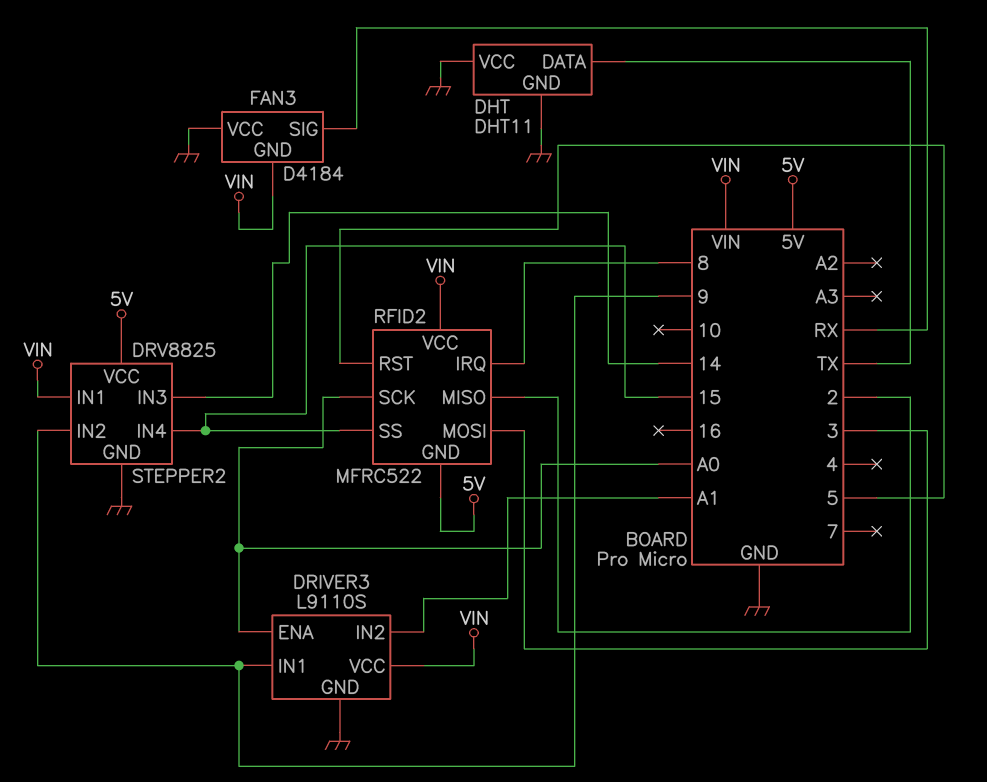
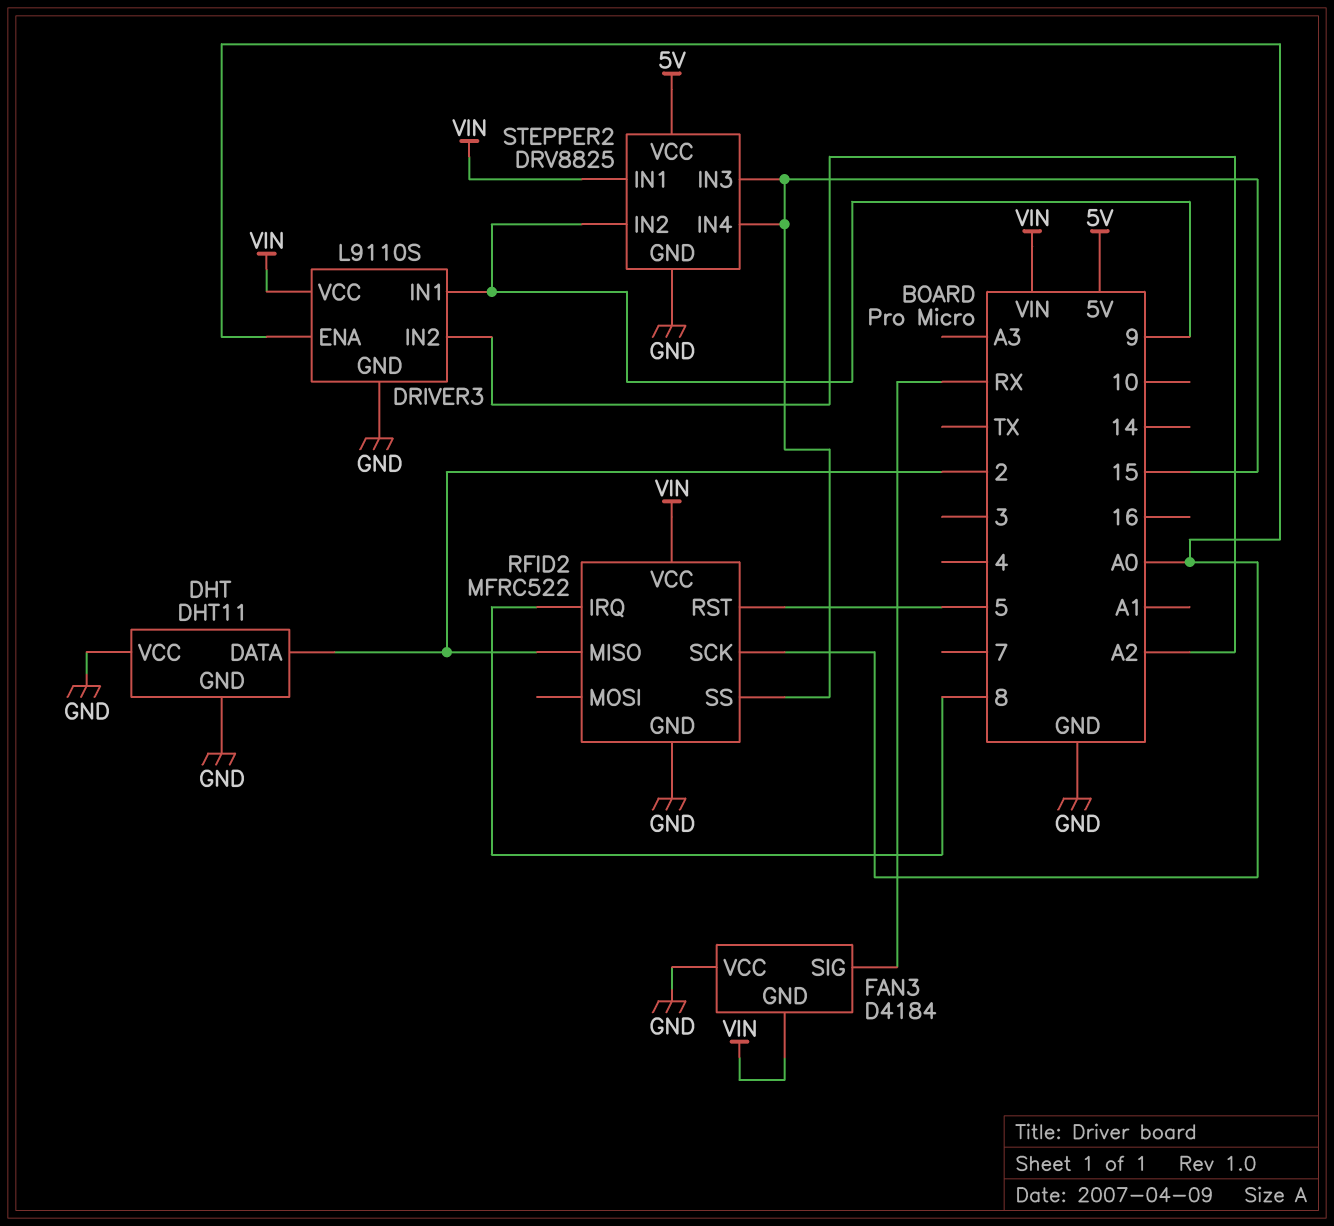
DHT pin DATA: TX -> 2
DRIVER3 pin IN2: A1 -> A2
RFID2 pin GND: 5V -> GND
RFID2 pin MOSI: 3 -> none
STEPPER2 pin IN3: 14 -> 15

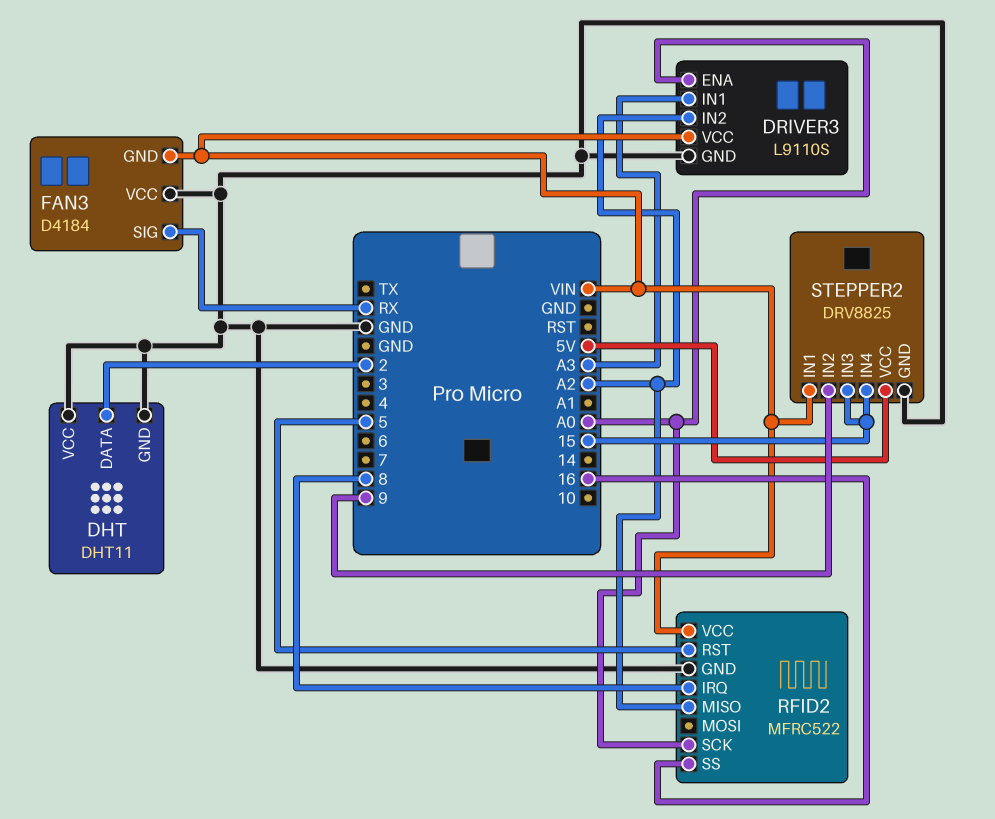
DRIVER3 pin IN1: 9 -> A3
RFID2 pin MISO: 2 -> A2
RFID2 pin SS: 15 -> 16

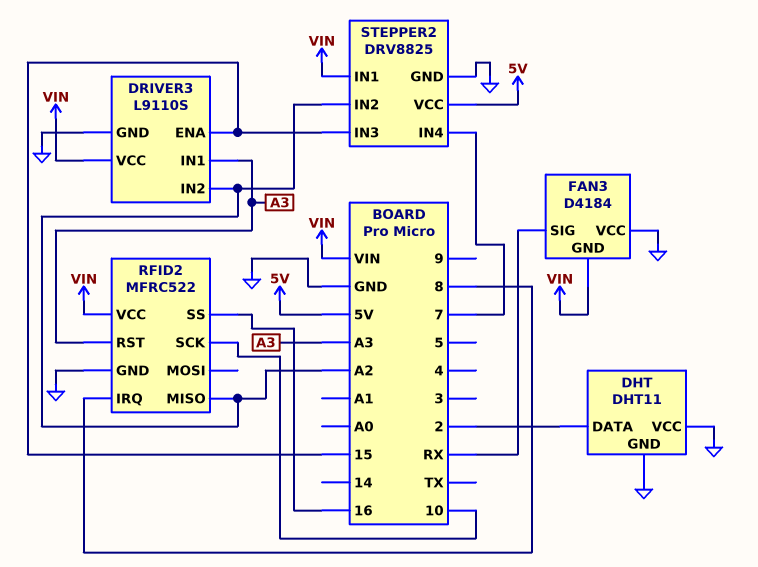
DRIVER3 pin ENA: A0 -> 15
RFID2 pin RST: 5 -> A3
RFID2 pin SCK: A0 -> 10
STEPPER2 pin IN2: 9 -> A2
STEPPER2 pin IN4: 15 -> 7

